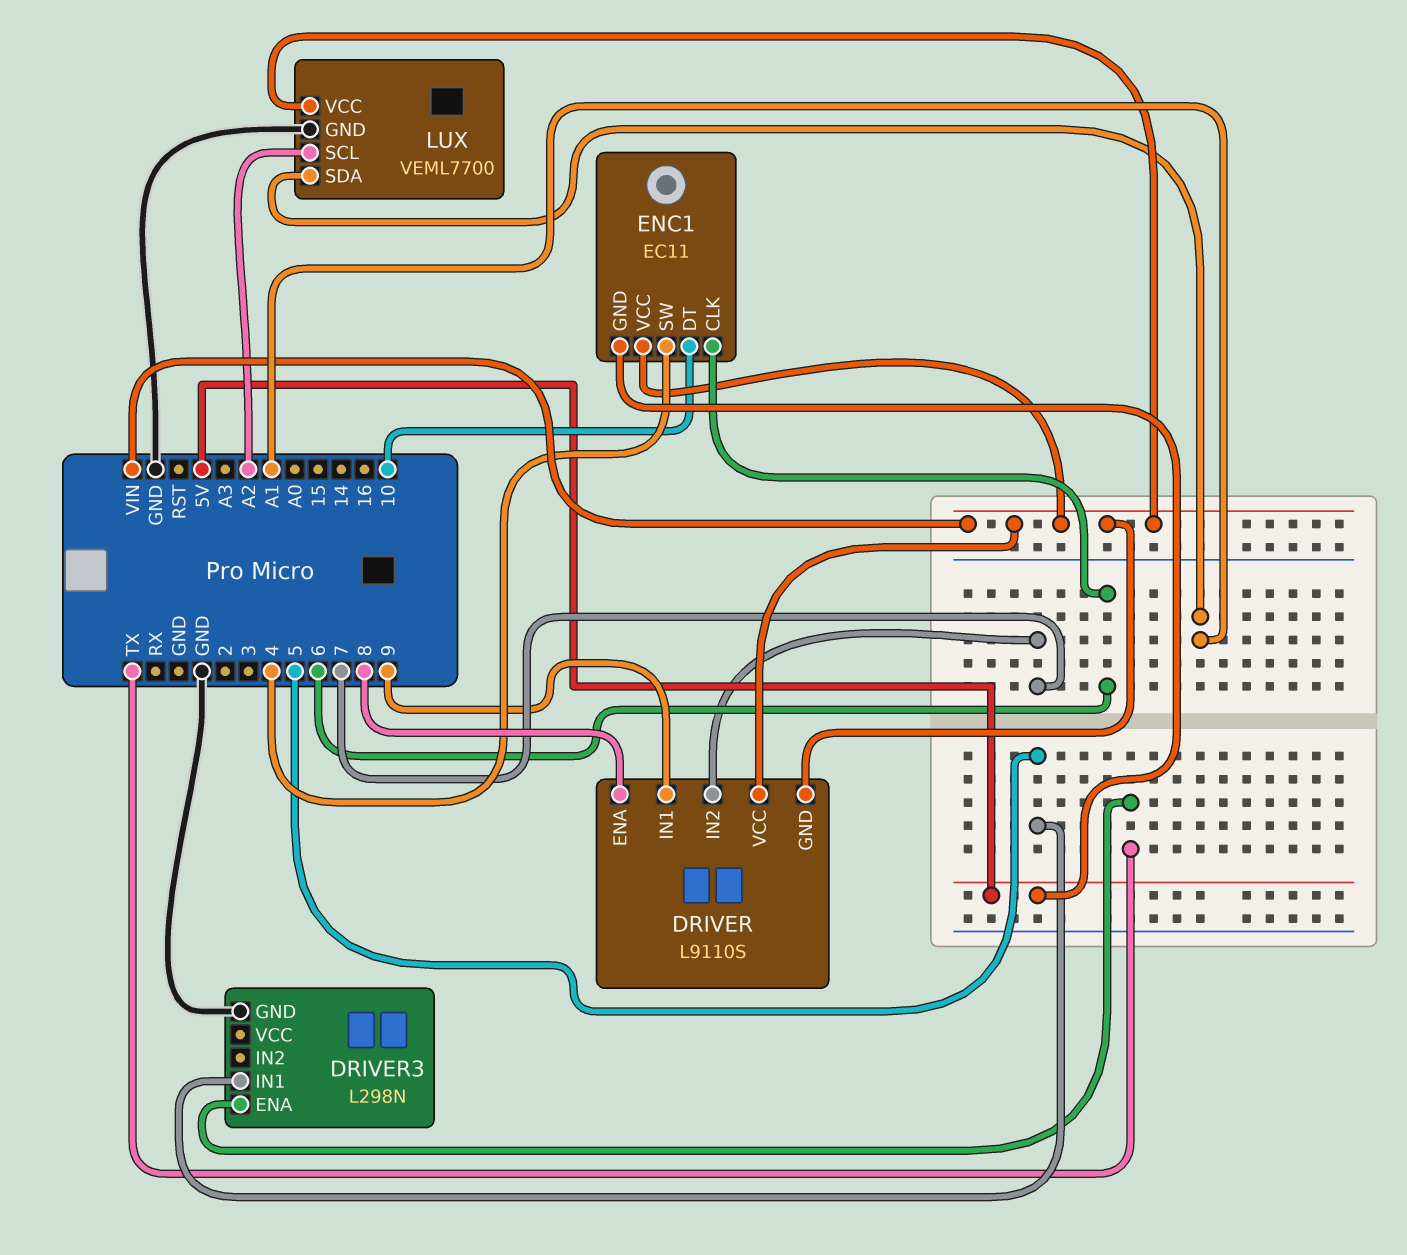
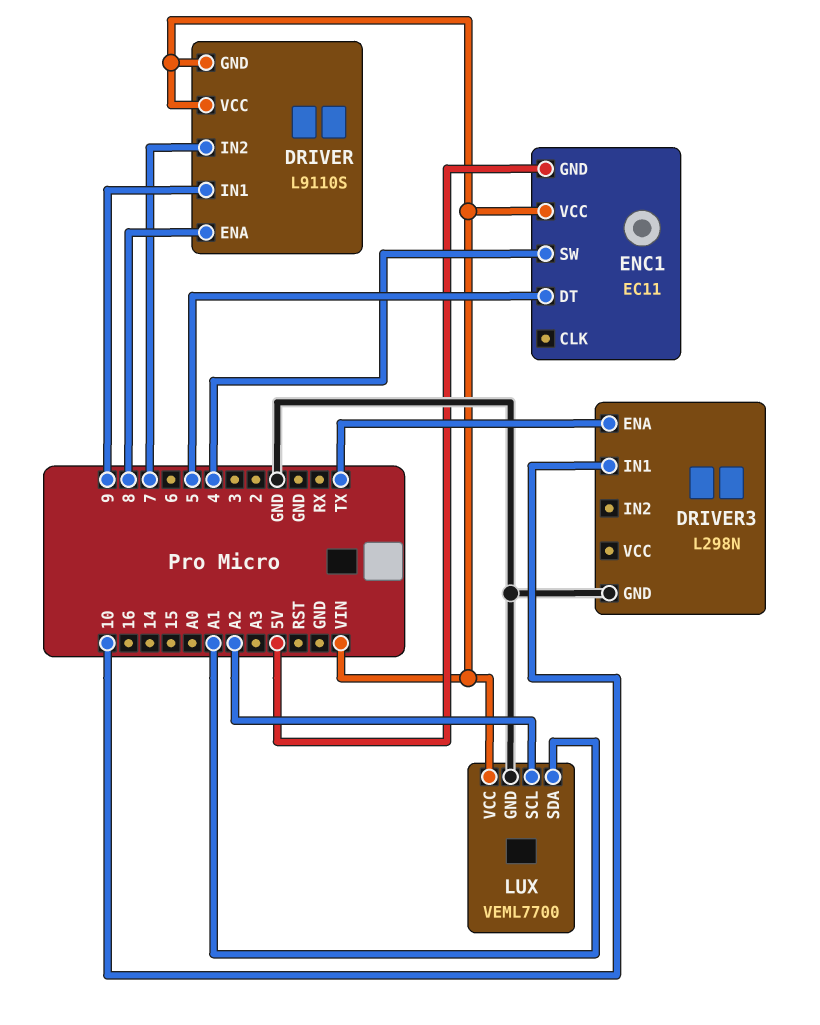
DRIVER3 pin IN1: 5 -> 10
ENC1 pin CLK: 6 -> none
ENC1 pin DT: 10 -> 5

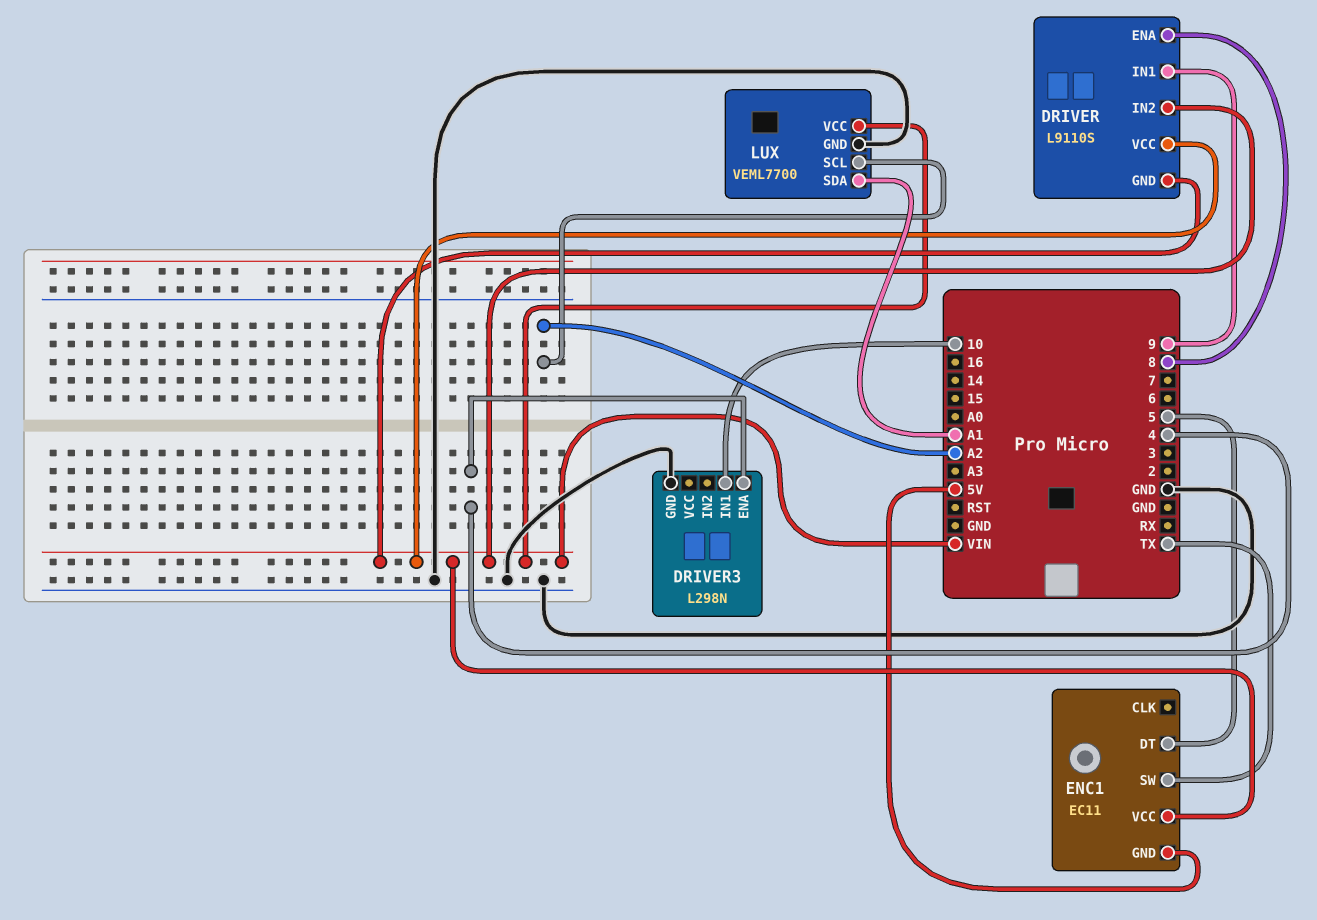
DRIVER pin IN2: 7 -> VIN
DRIVER3 pin ENA: TX -> 4
ENC1 pin SW: 4 -> TX

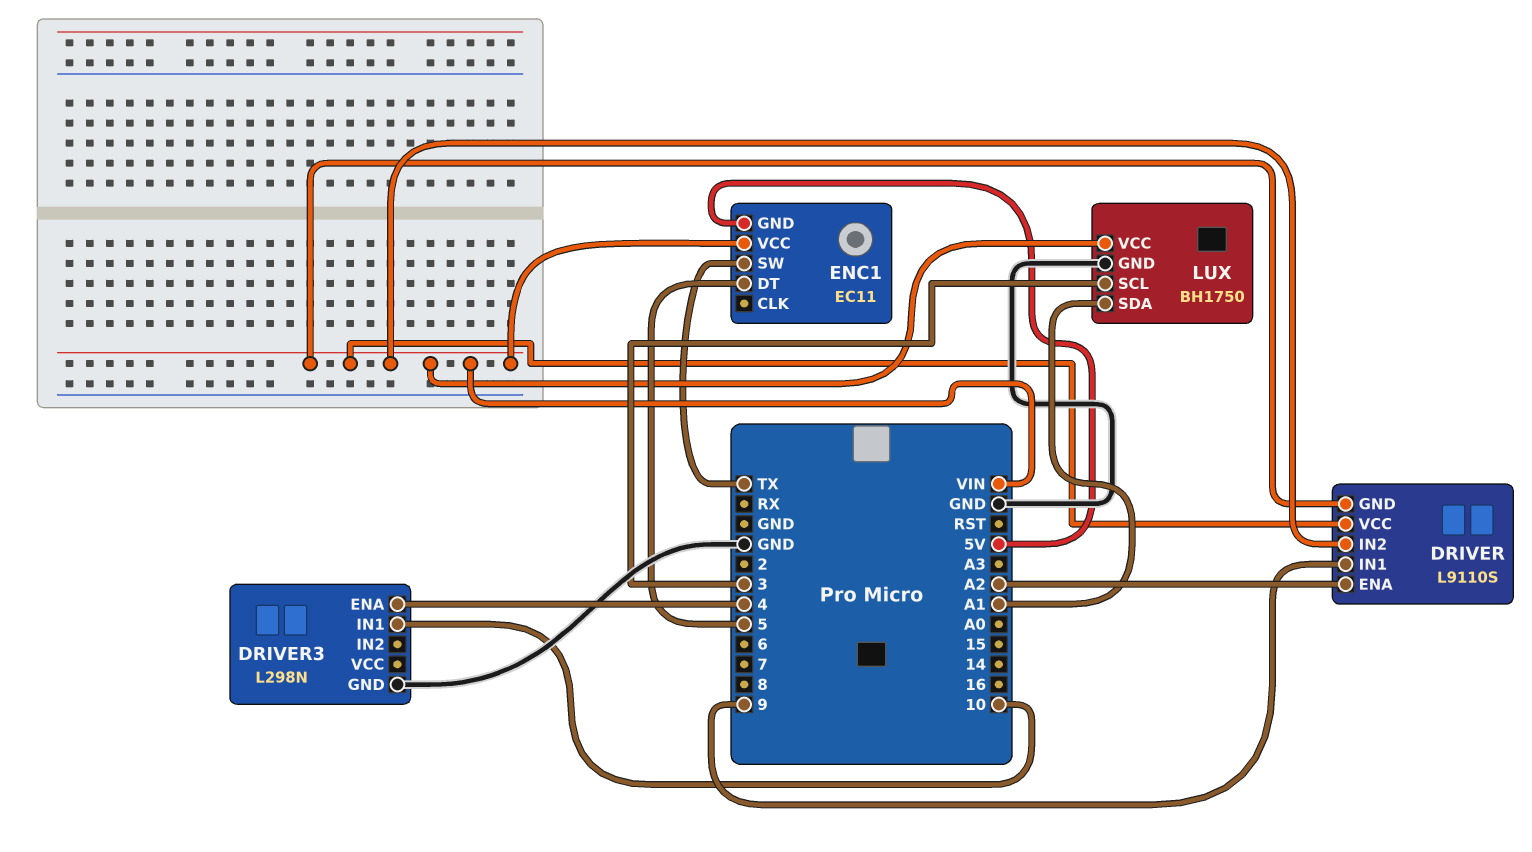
DRIVER pin ENA: 8 -> A2
LUX: VEML7700 -> BH1750
LUX pin SCL: A2 -> 3

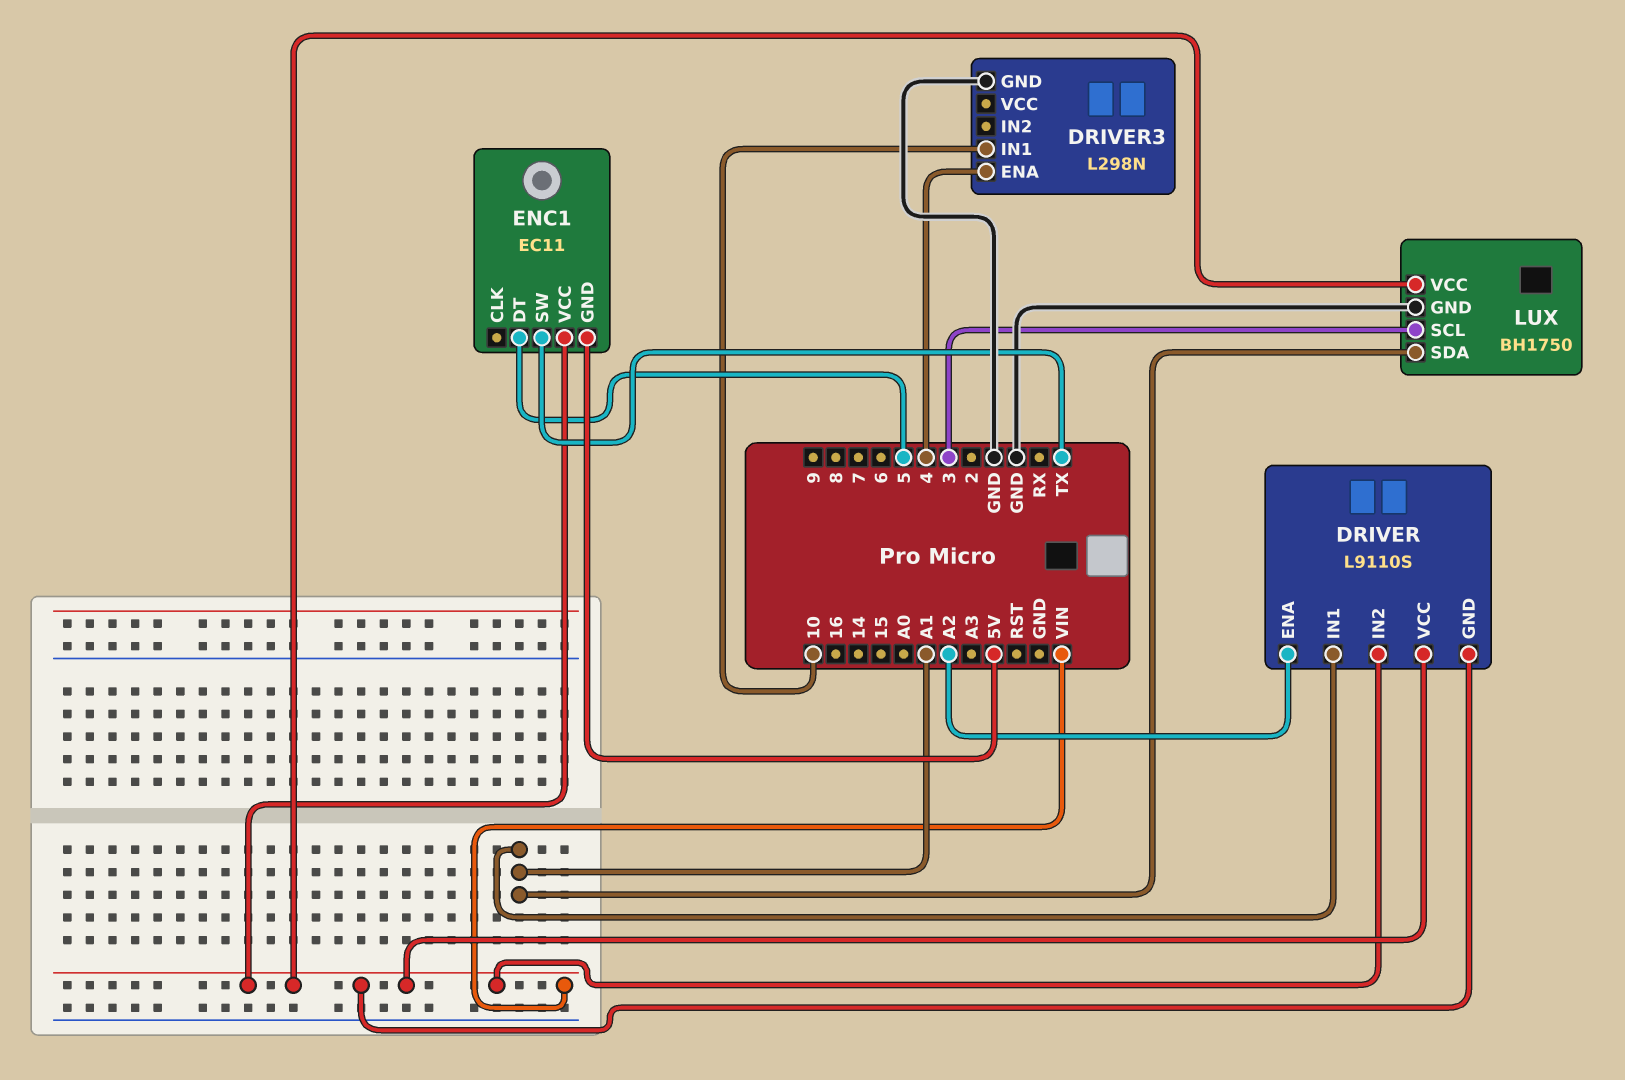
DRIVER pin IN1: 9 -> A1

